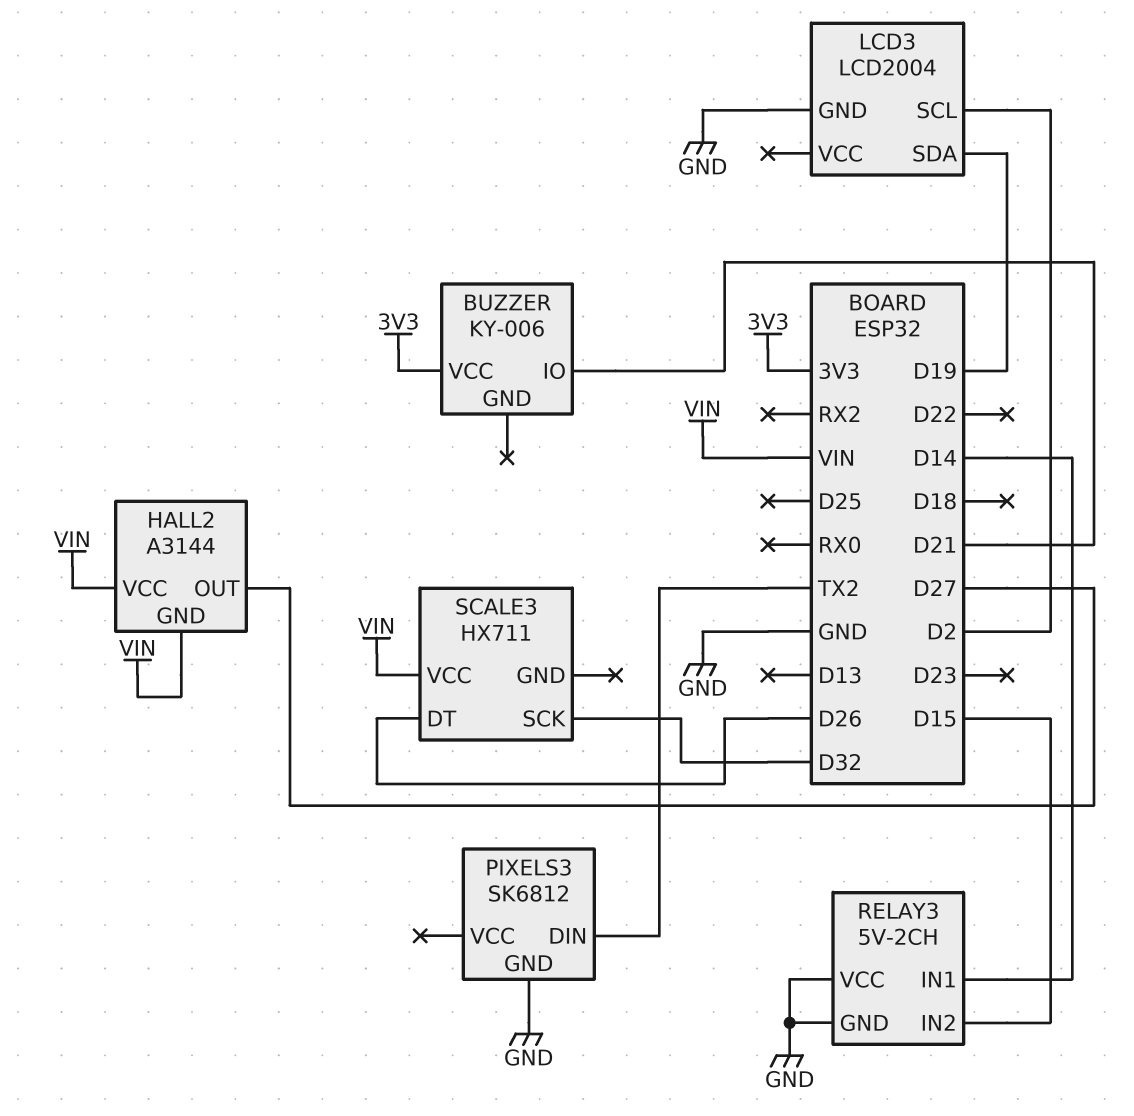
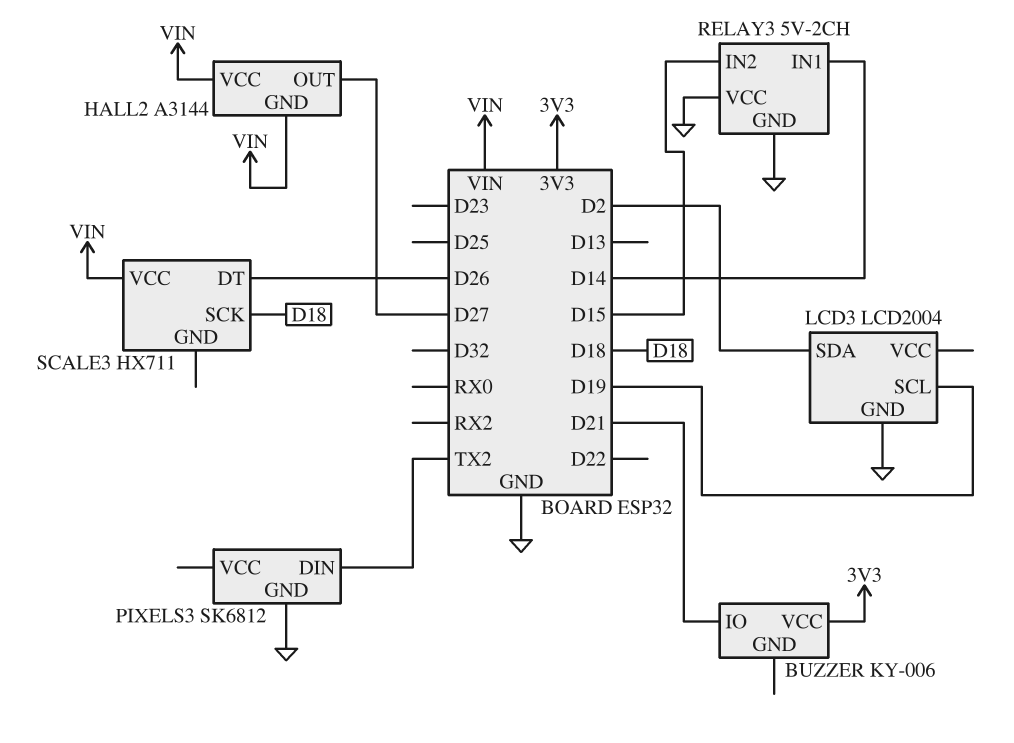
LCD3 pin SCL: D2 -> D19
LCD3 pin SDA: D19 -> D2
SCALE3 pin SCK: D32 -> D18

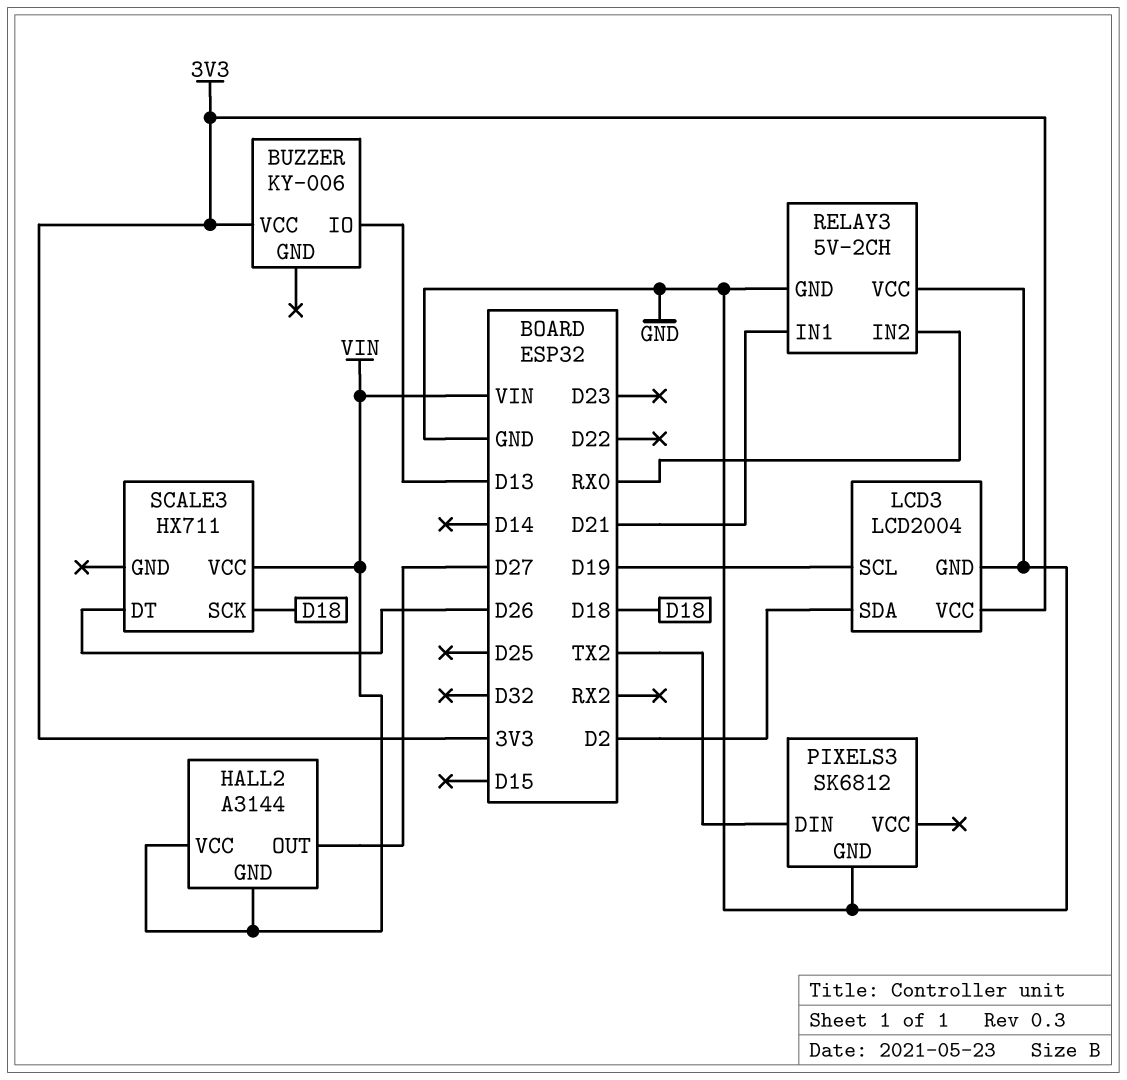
BUZZER pin IO: D21 -> D13
LCD3 pin VCC: none -> 3V3
RELAY3 pin IN1: D14 -> D21
RELAY3 pin IN2: D15 -> RX0

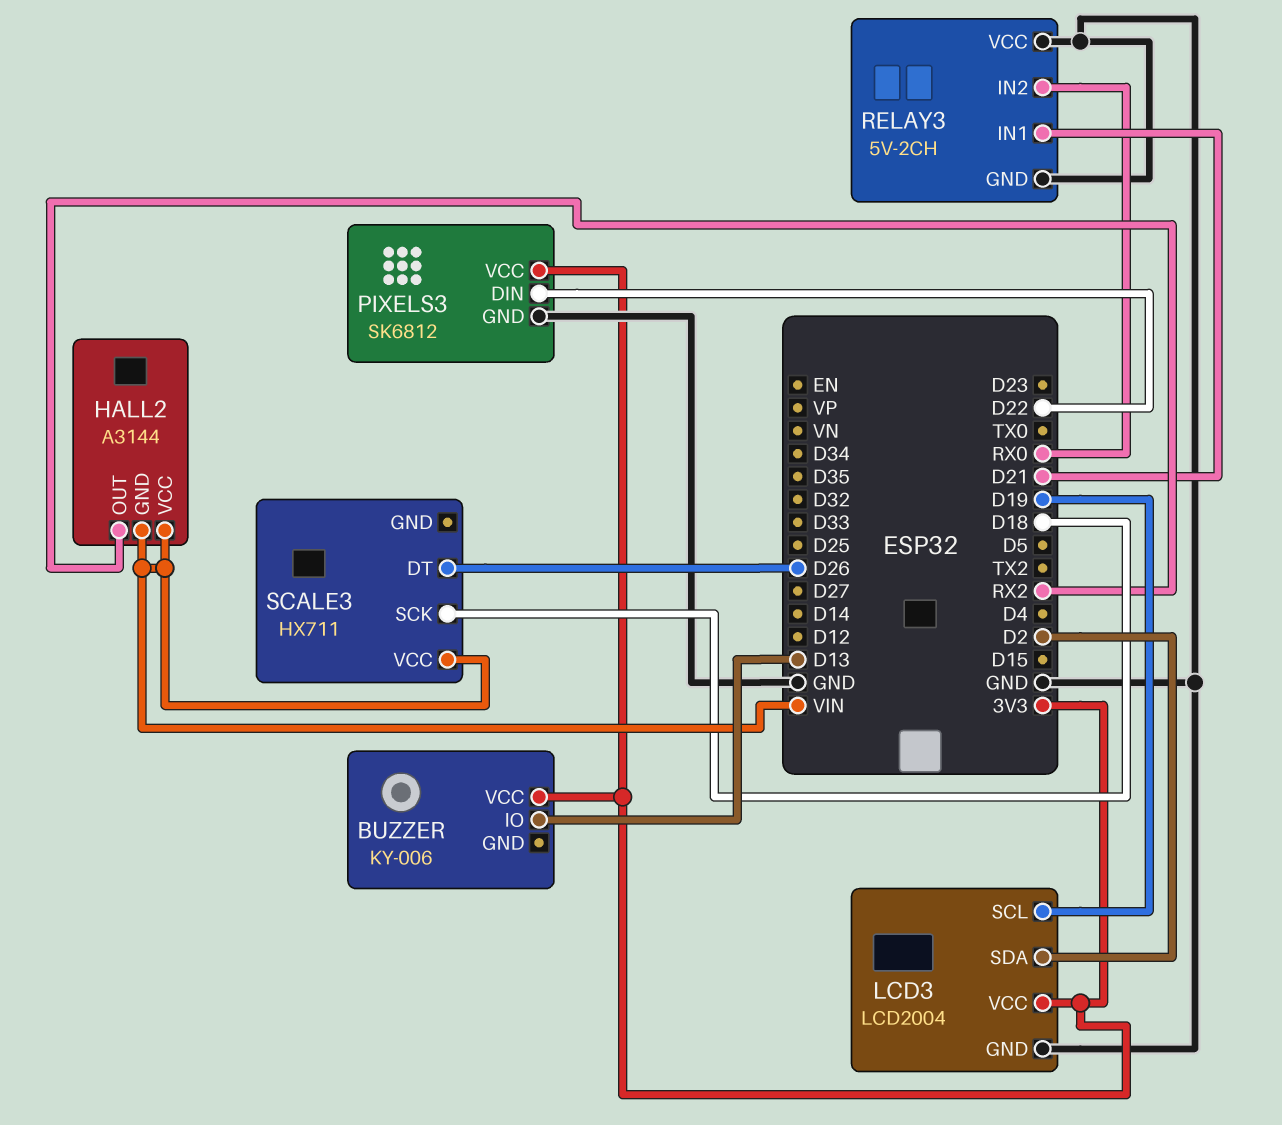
HALL2 pin OUT: D27 -> RX2
PIXELS3 pin DIN: TX2 -> D22
PIXELS3 pin VCC: none -> 3V3

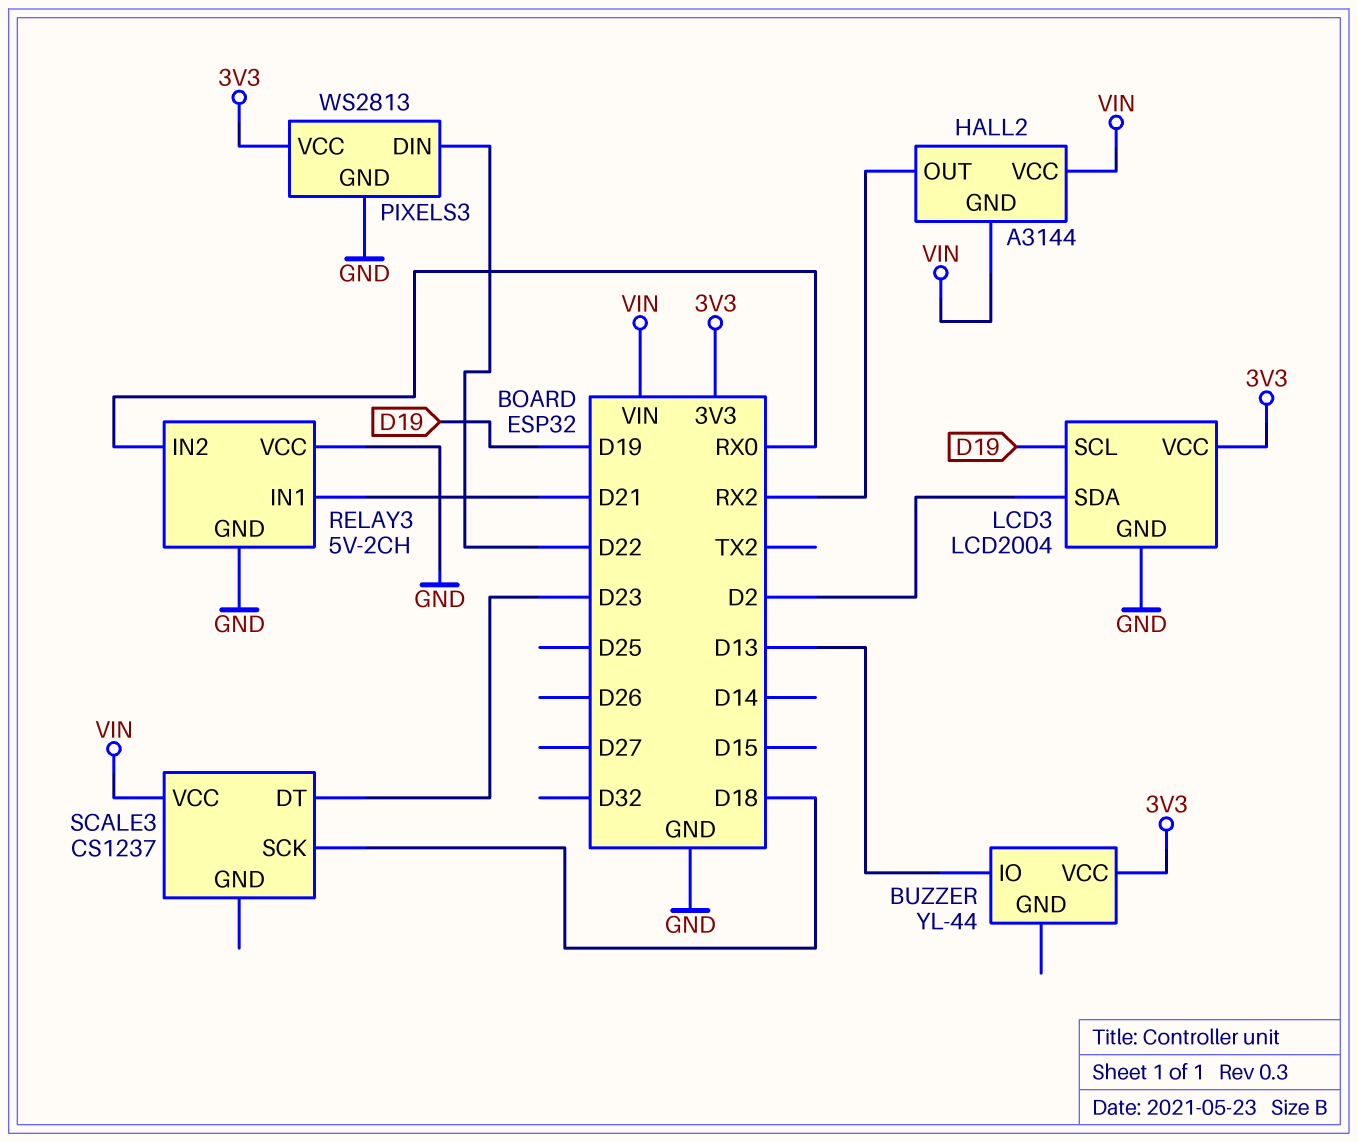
BUZZER: KY-006 -> YL-44
PIXELS3: SK6812 -> WS2813
SCALE3: HX711 -> CS1237
SCALE3 pin DT: D26 -> D23

